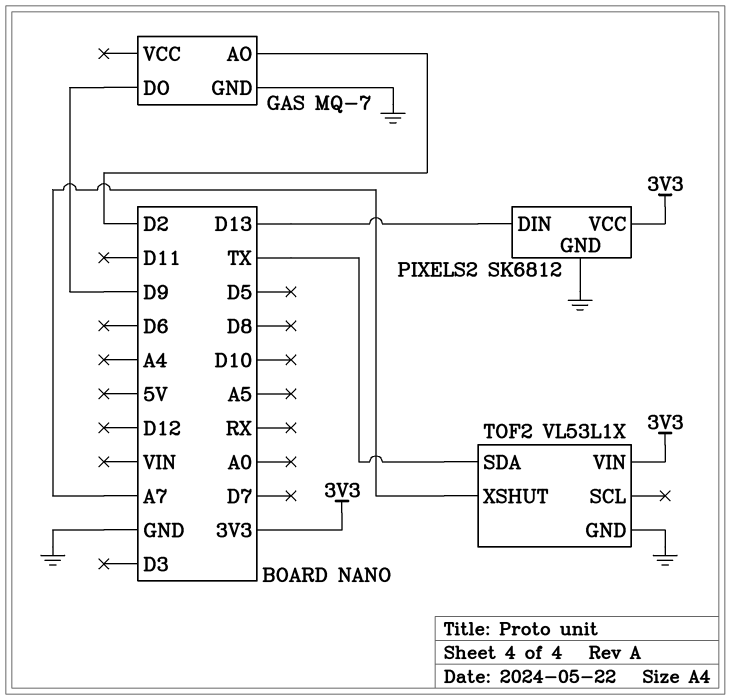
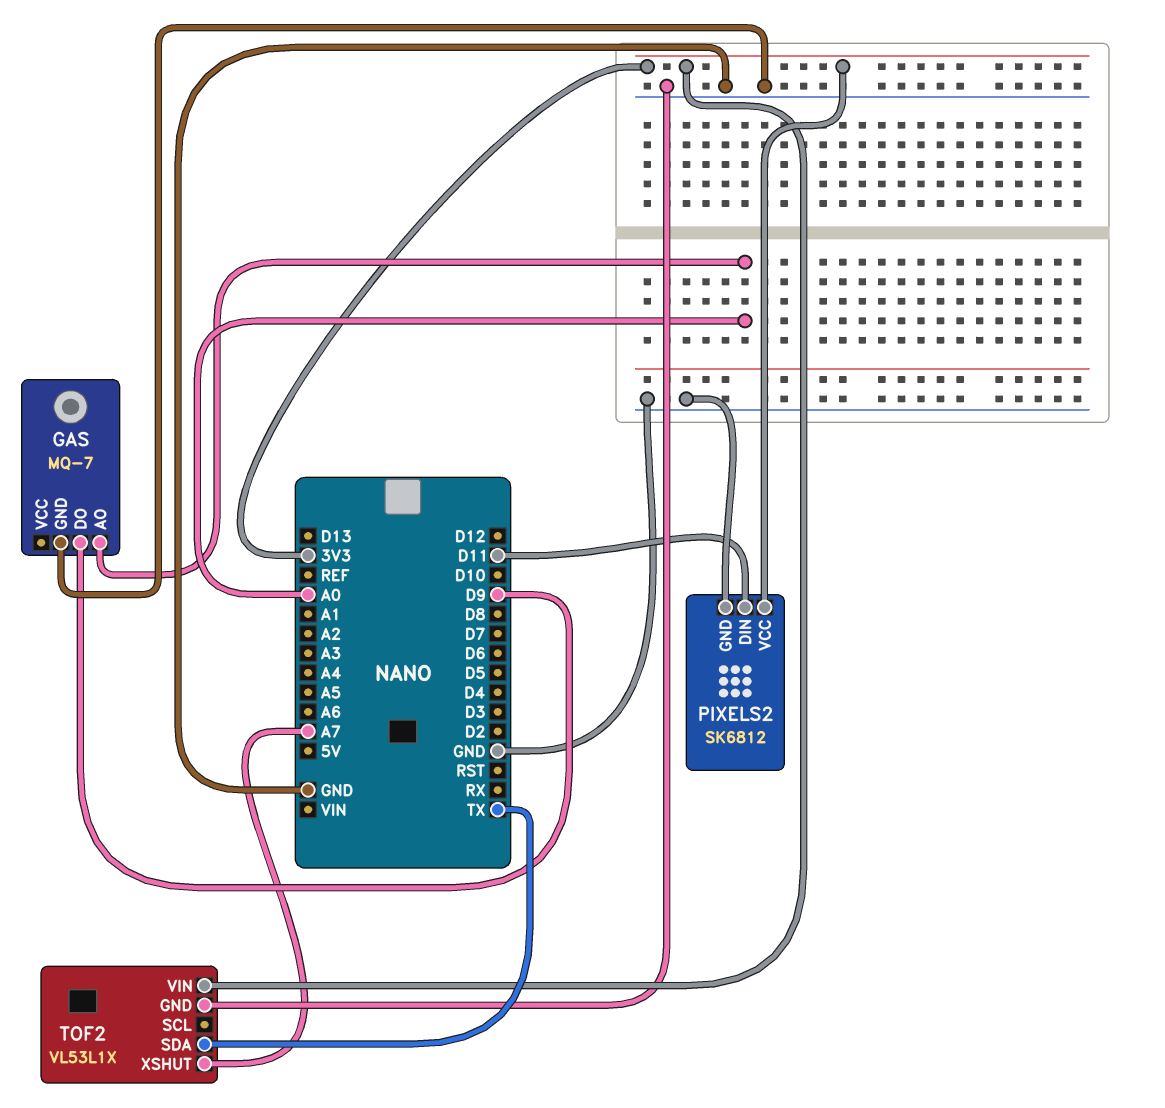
GAS pin AO: D2 -> A0
PIXELS2 pin DIN: D13 -> D11

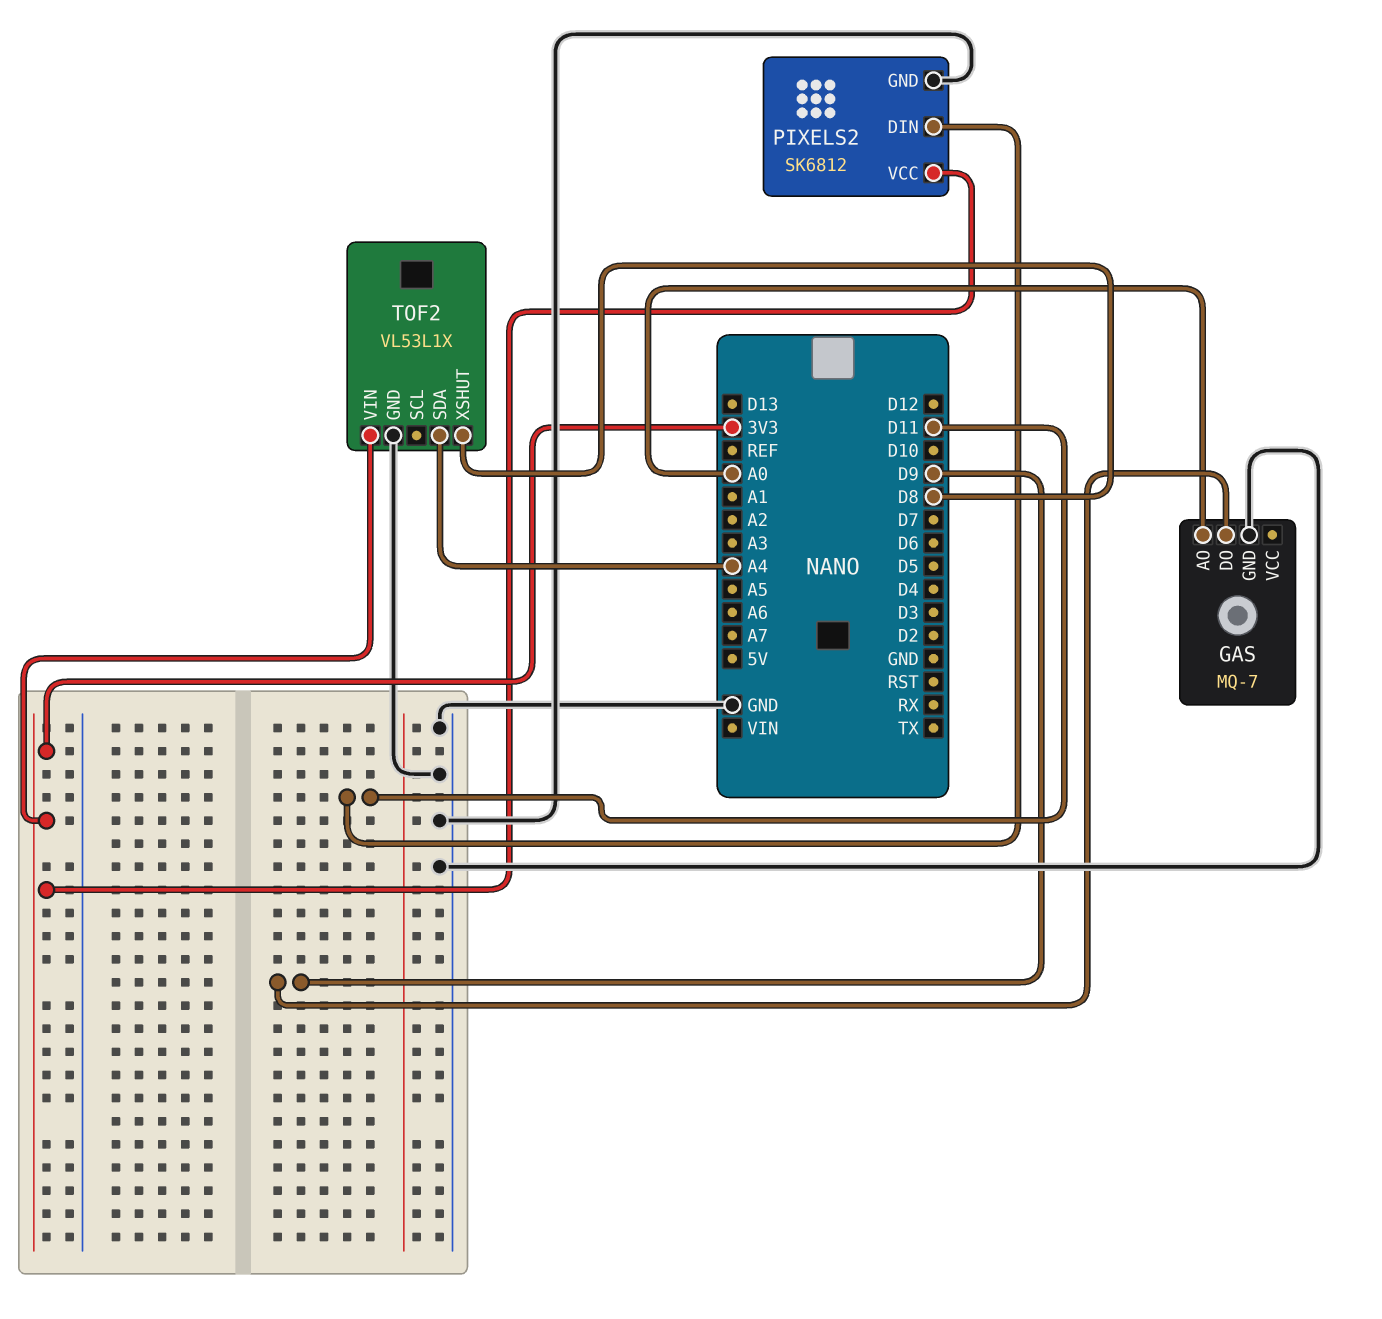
TOF2 pin SDA: TX -> A4
TOF2 pin XSHUT: A7 -> D8

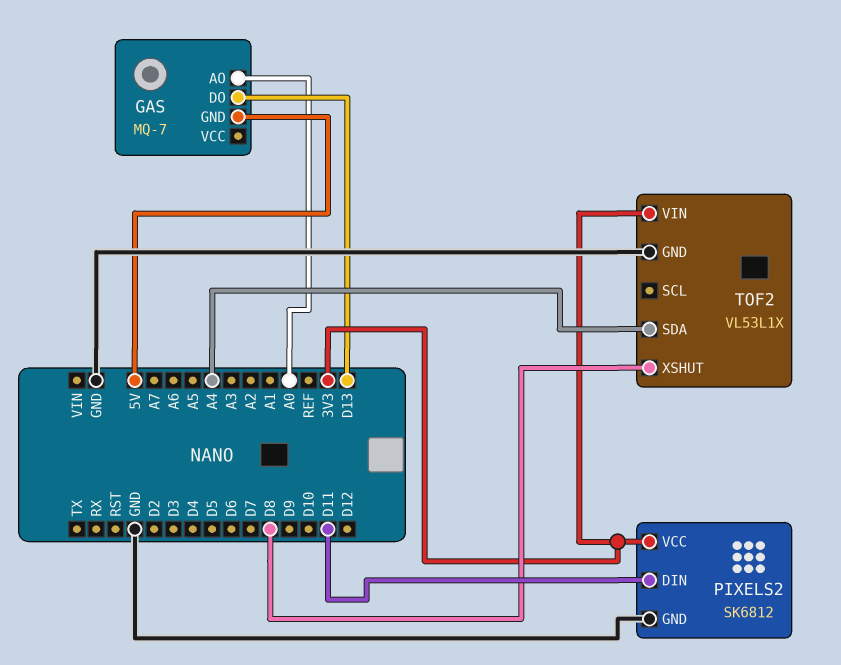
GAS pin DO: D9 -> D13
GAS pin GND: GND -> 5V

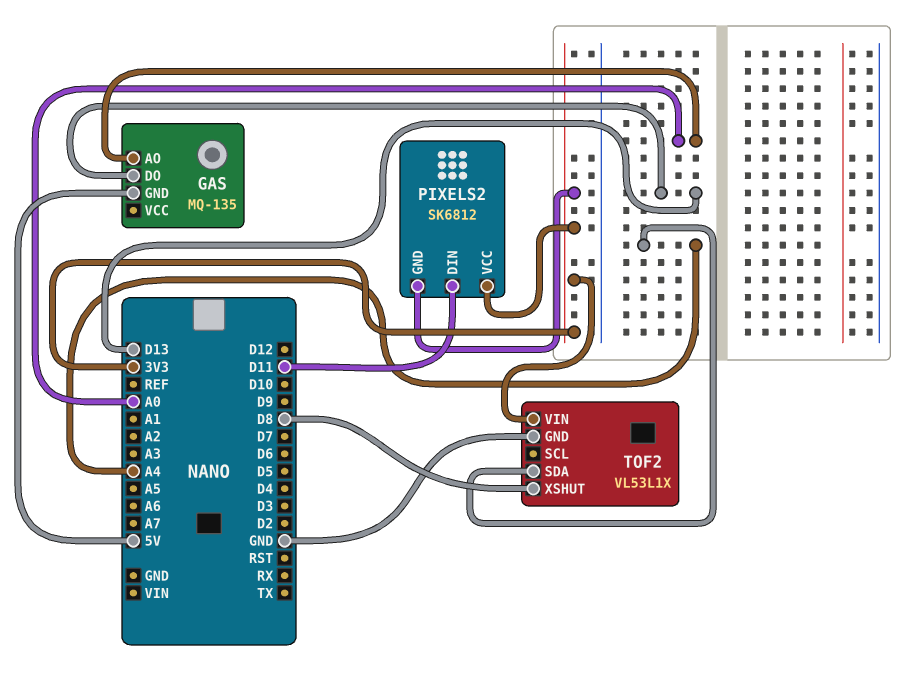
GAS: MQ-7 -> MQ-135
PIXELS2 pin GND: GND -> 3V3

